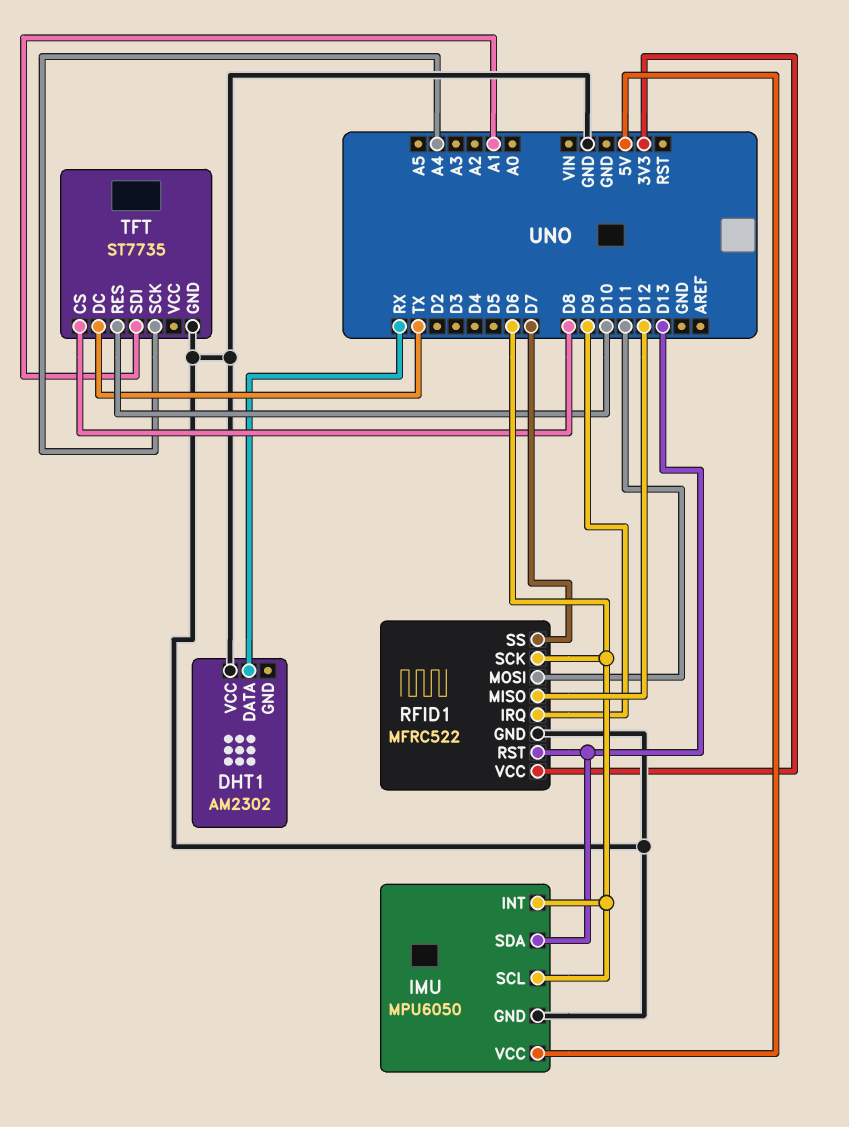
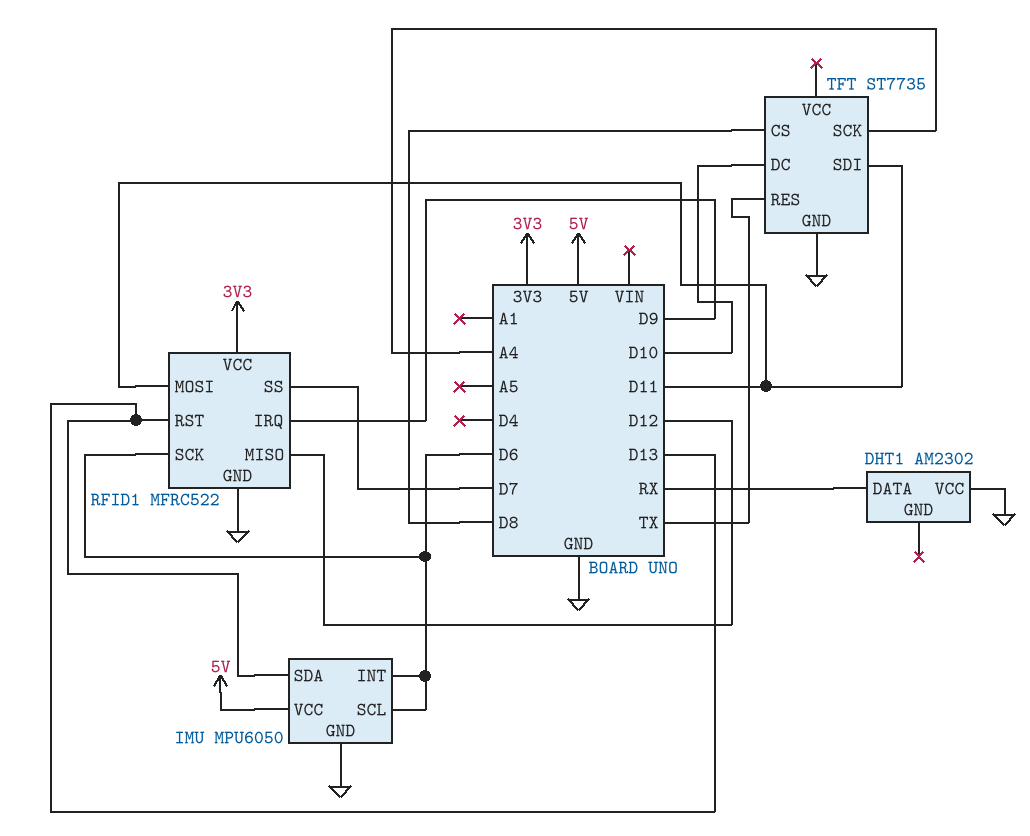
TFT pin DC: TX -> D10
TFT pin RES: D10 -> TX
TFT pin SDI: A1 -> D11

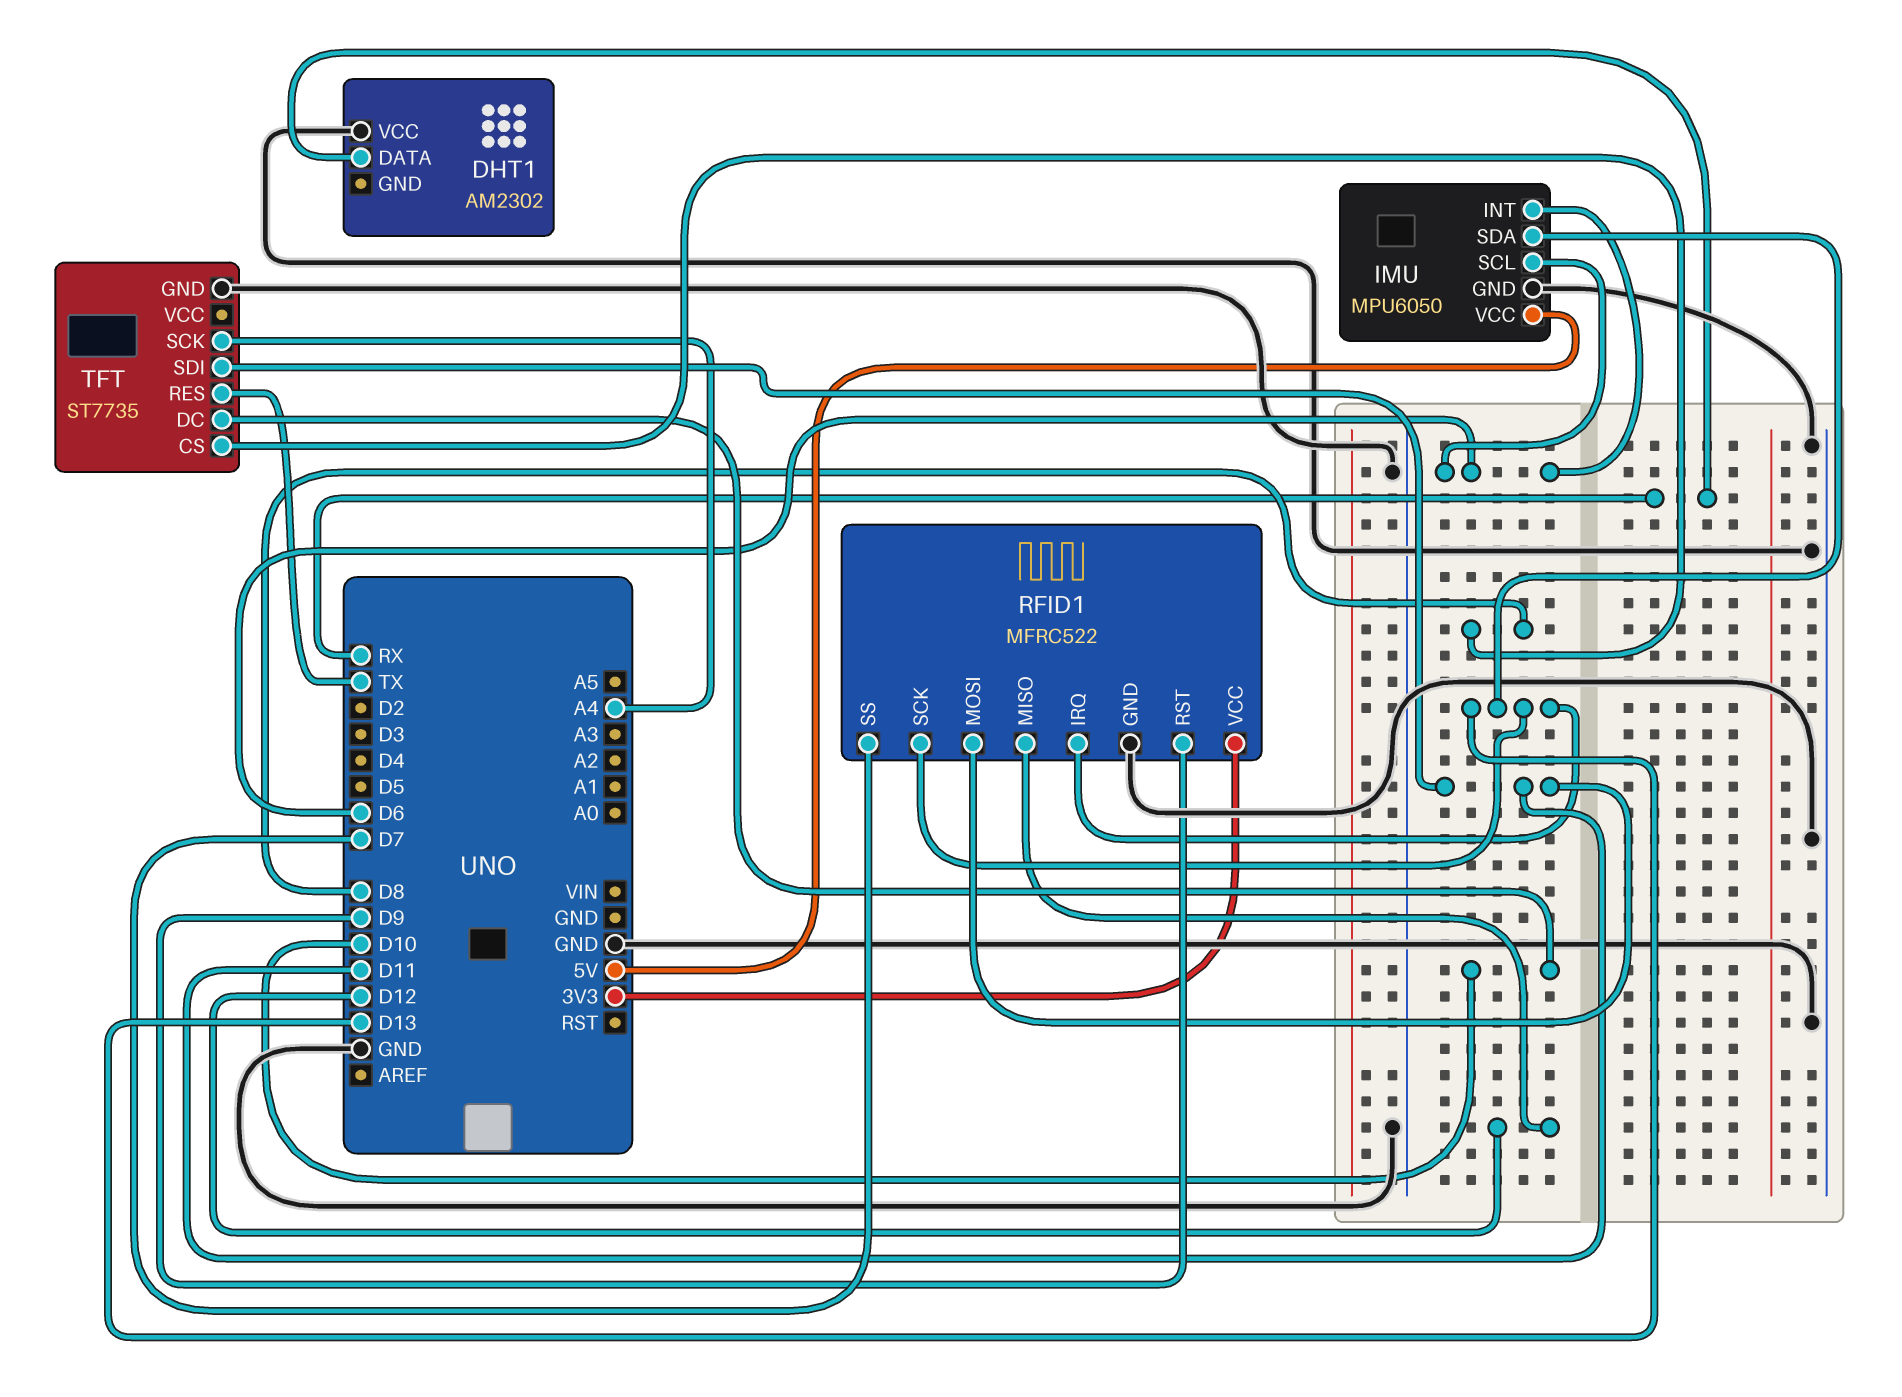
RFID1 pin IRQ: D9 -> D13
RFID1 pin RST: D13 -> D9
RFID1 pin SCK: D6 -> D13

